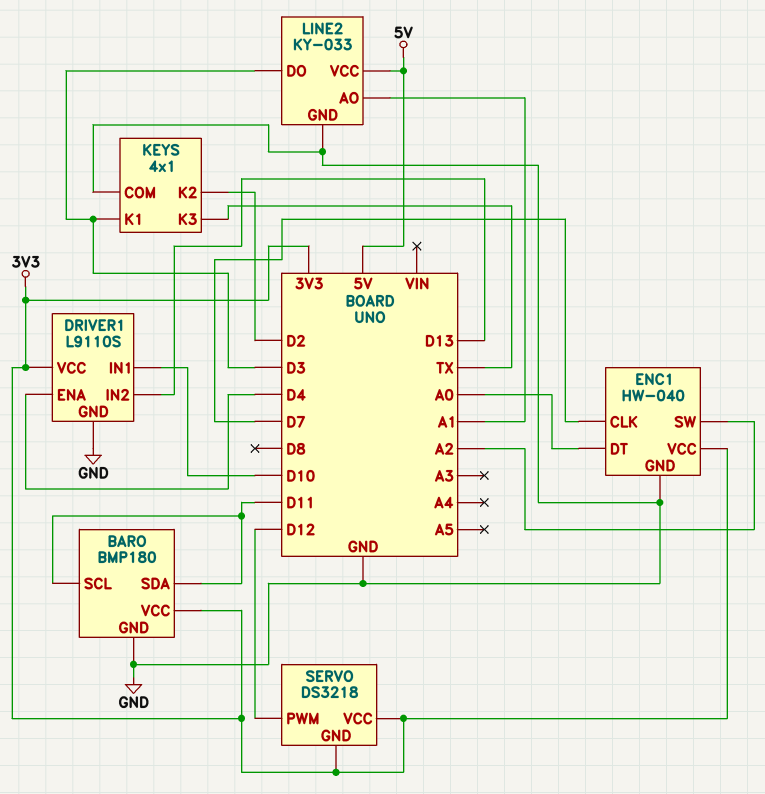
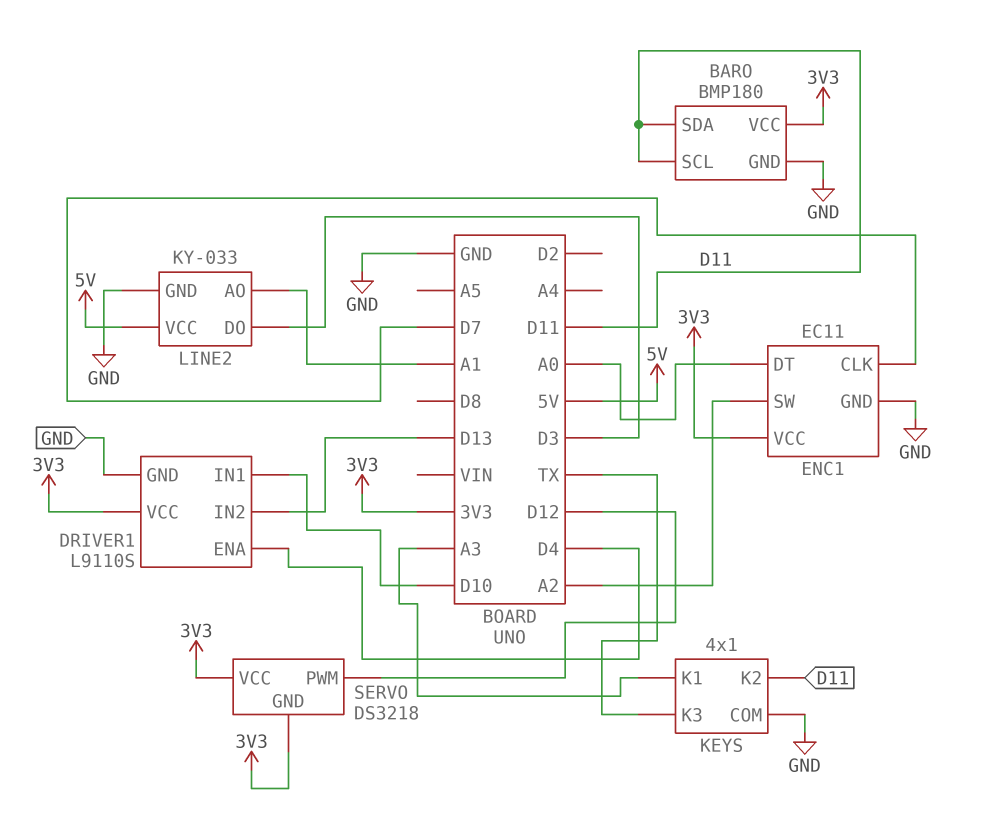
ENC1: HW-040 -> EC11
KEYS pin K1: D3 -> A3
KEYS pin K2: D2 -> D11

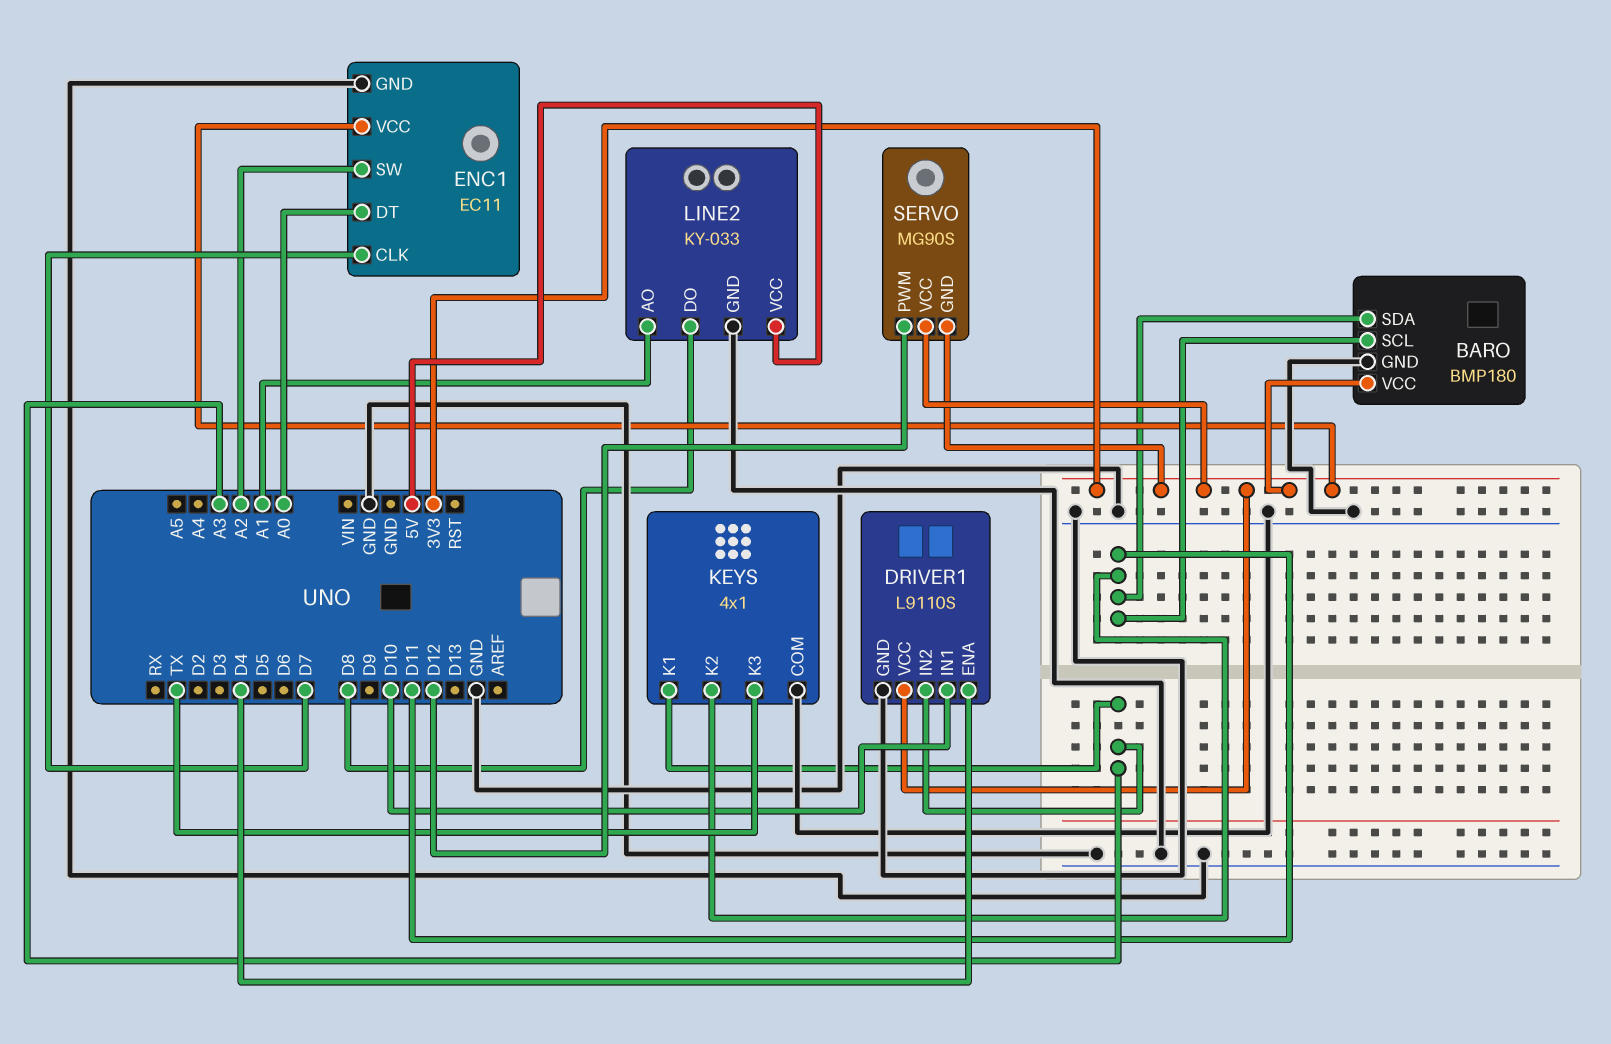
DRIVER1 pin IN2: D13 -> A3
LINE2 pin DO: D3 -> D8
SERVO: DS3218 -> MG90S

